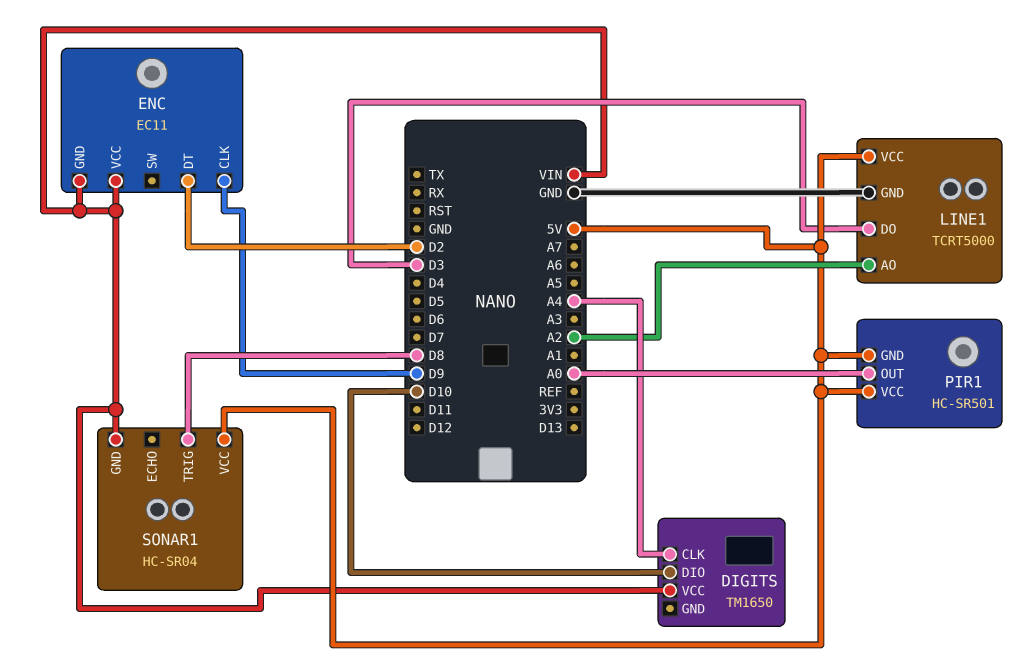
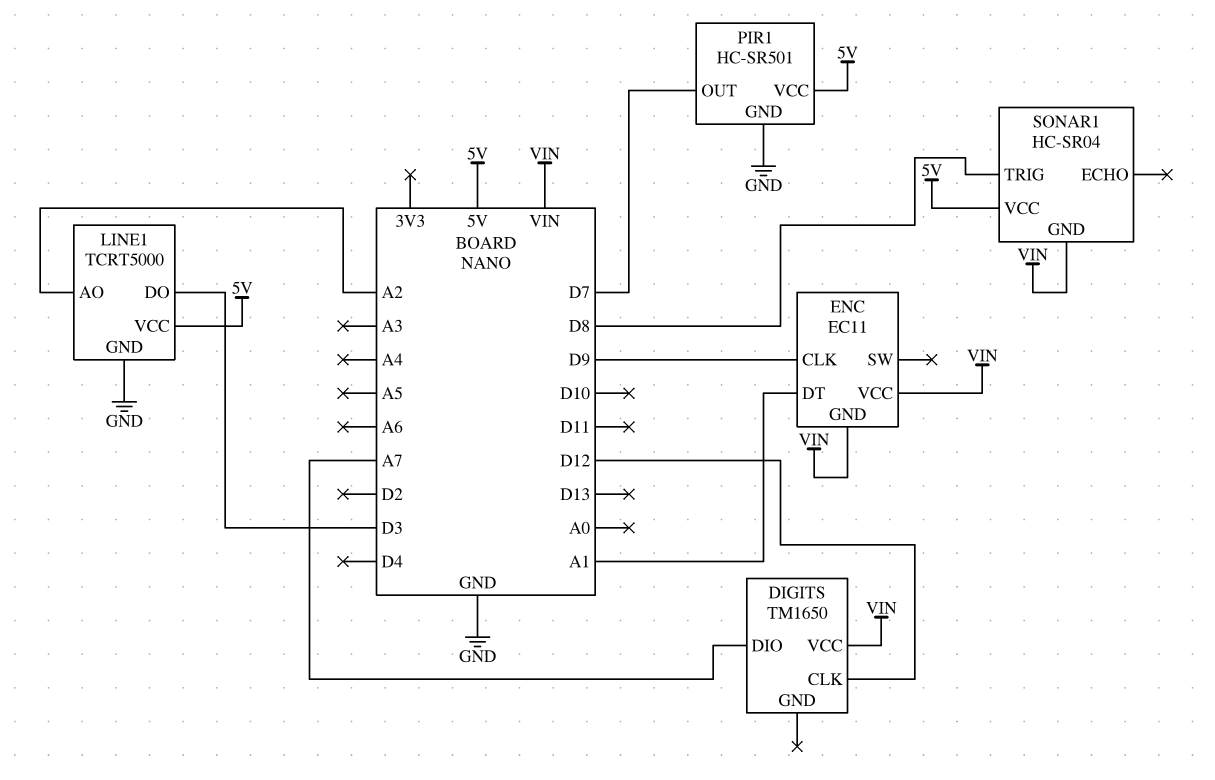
DIGITS pin CLK: A4 -> D12
DIGITS pin DIO: D10 -> A7
ENC pin DT: D2 -> A1
PIR1 pin GND: 5V -> GND
PIR1 pin OUT: A0 -> D7

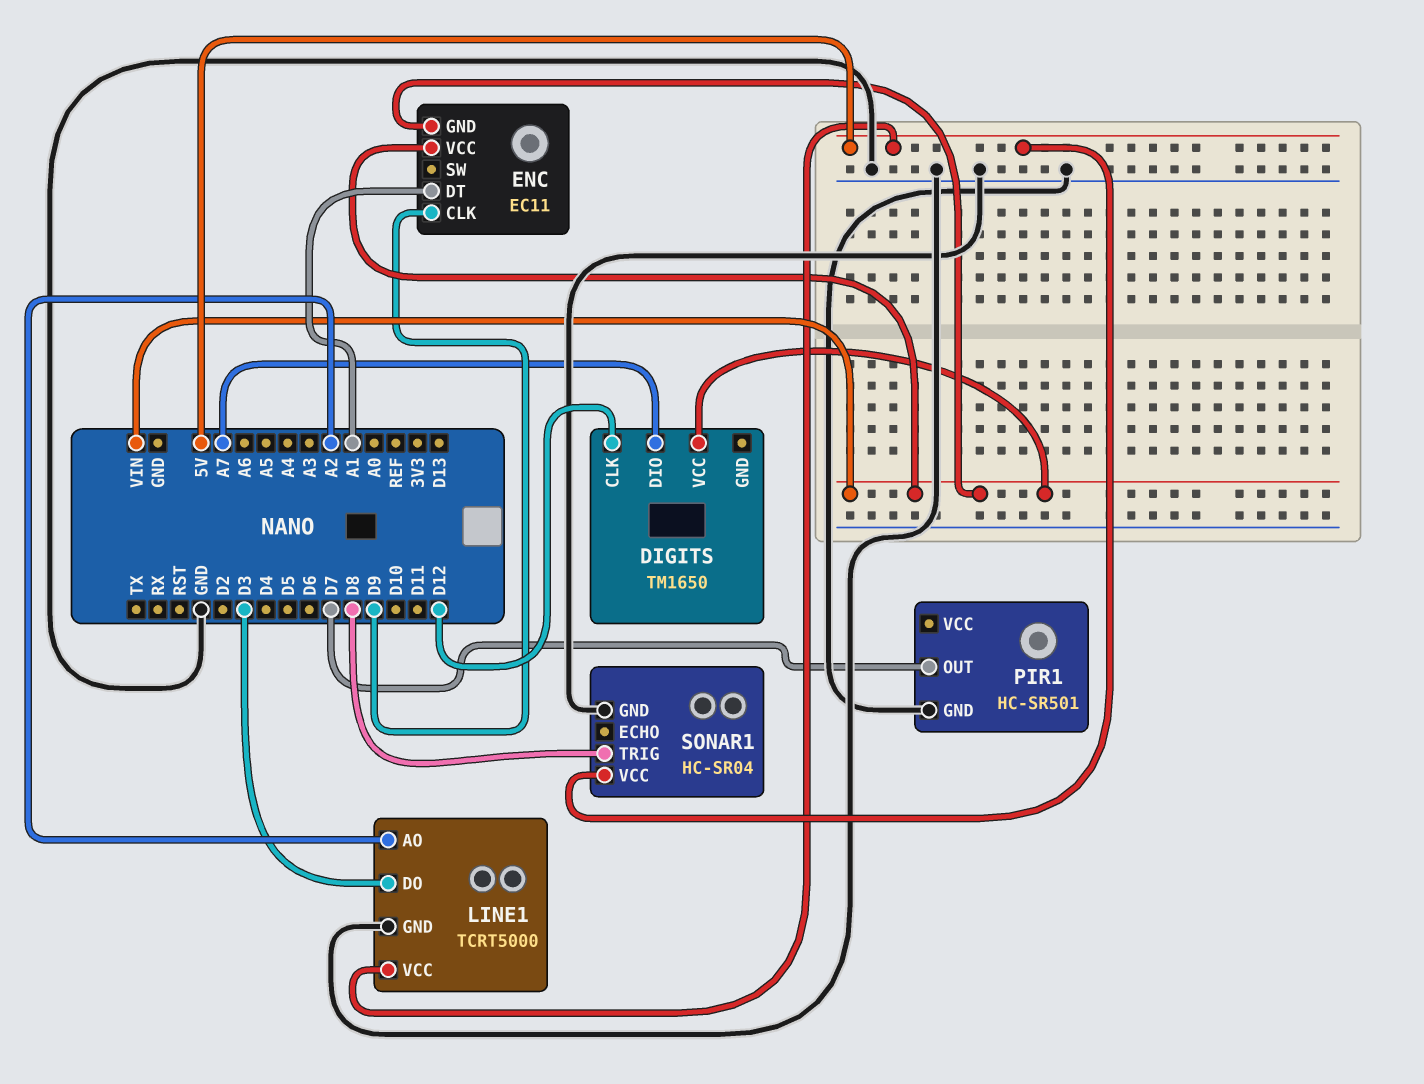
PIR1 pin VCC: 5V -> none
SONAR1 pin GND: VIN -> GND

